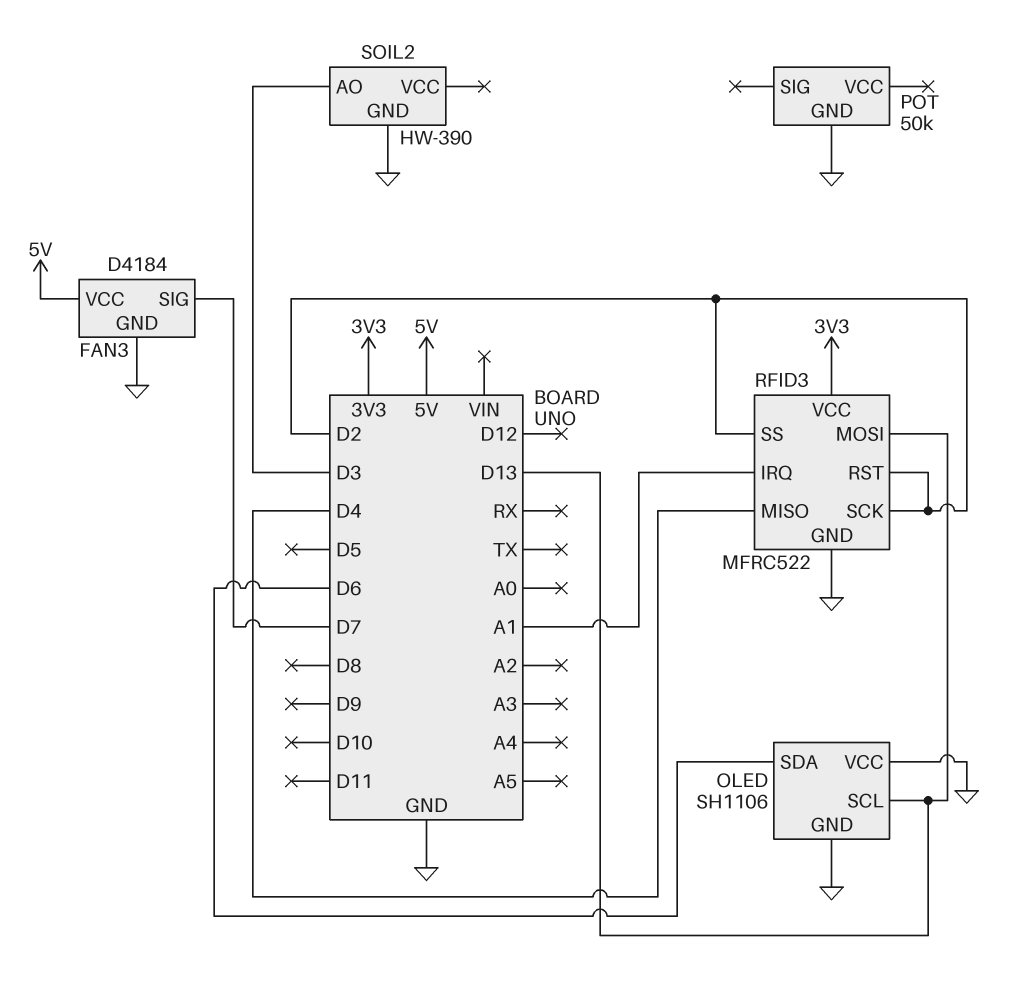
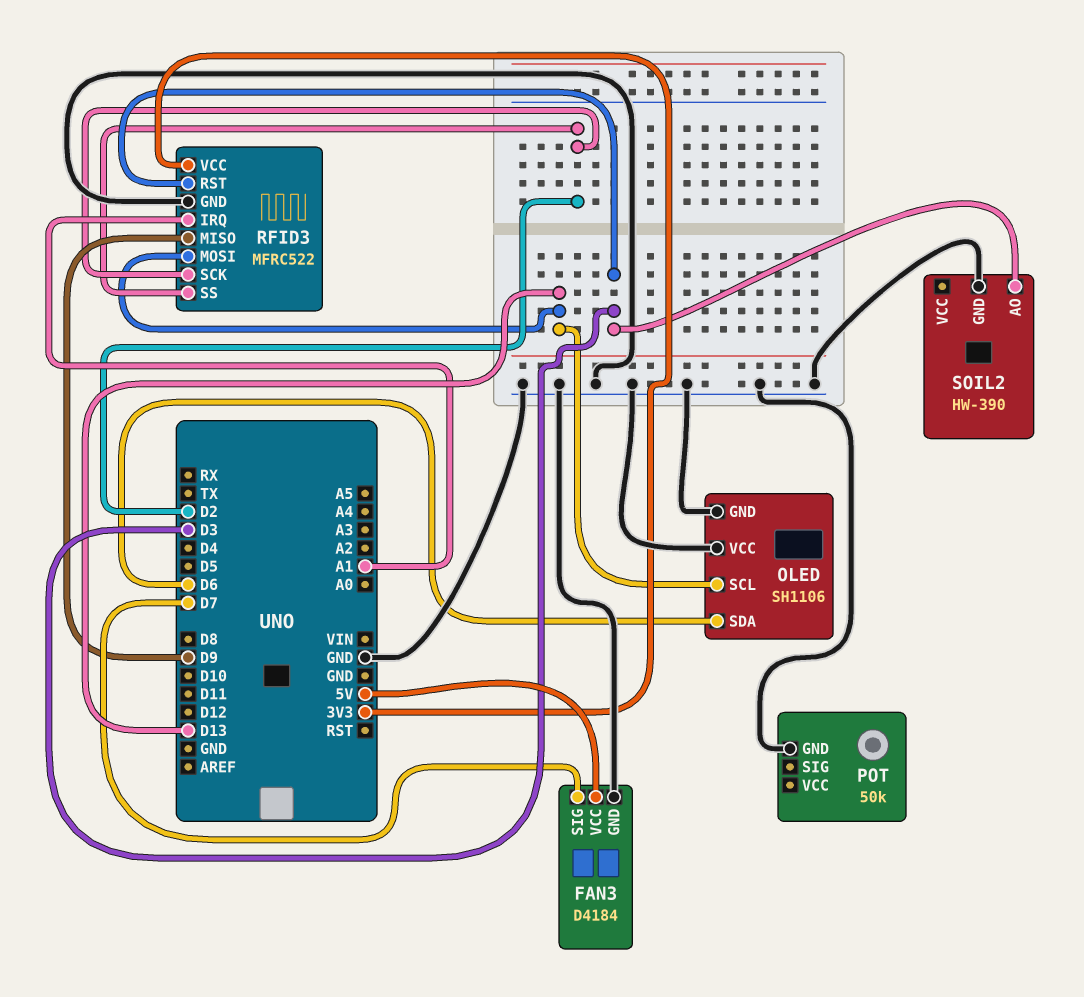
RFID3 pin MISO: D4 -> D9
RFID3 pin RST: D2 -> D3

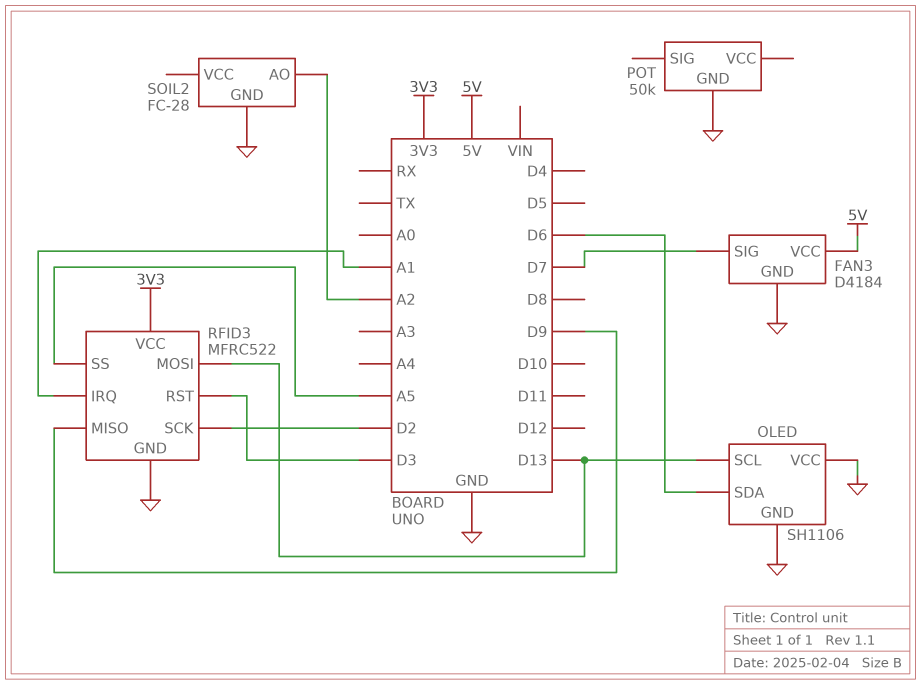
RFID3 pin SS: D2 -> A5
SOIL2: HW-390 -> FC-28
SOIL2 pin AO: D3 -> A2

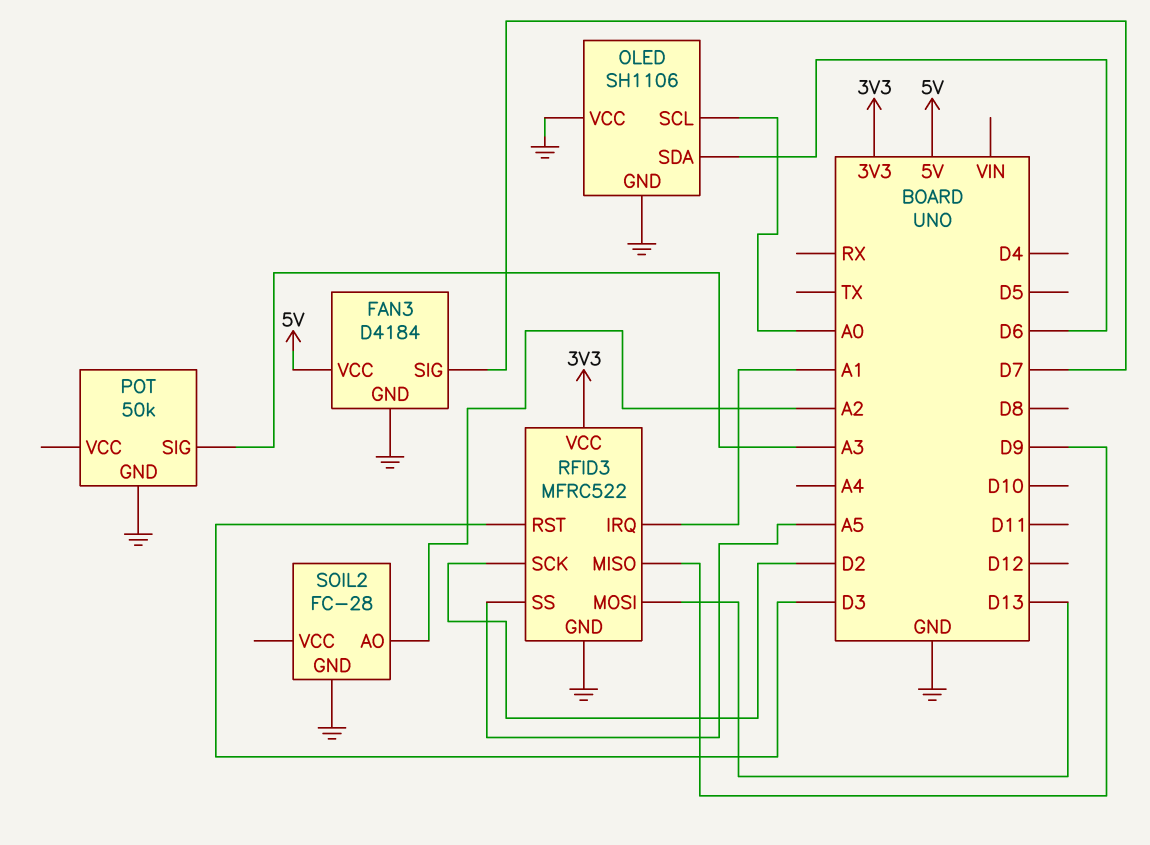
OLED pin SCL: D13 -> A0
POT pin SIG: none -> A3

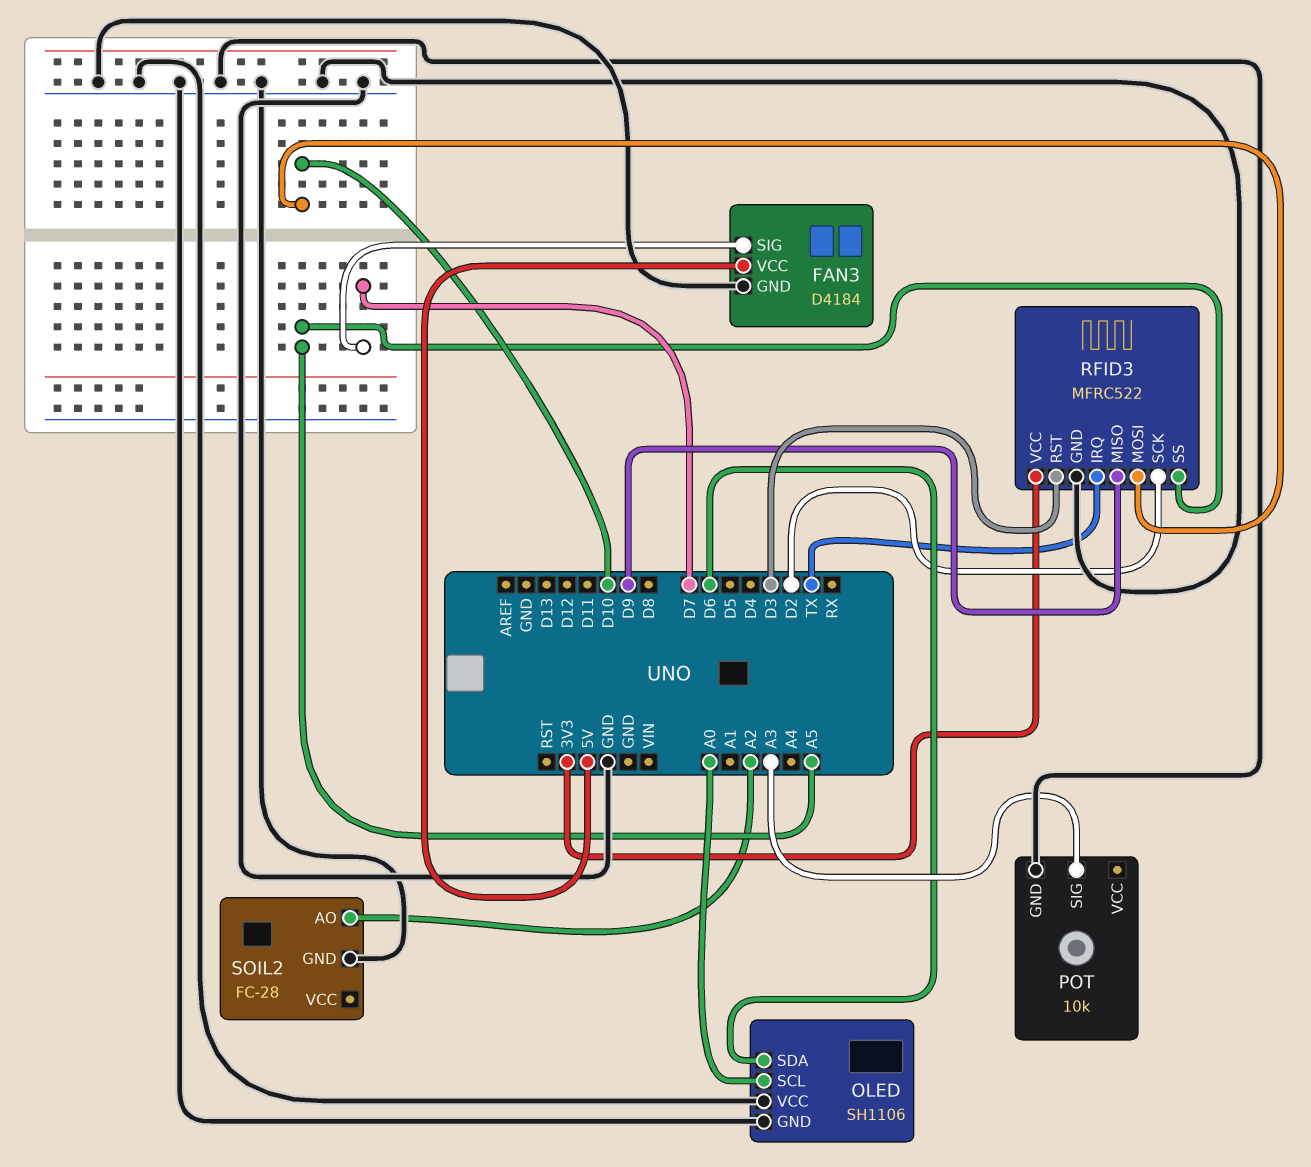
POT: 50k -> 10k
RFID3 pin IRQ: A1 -> TX
RFID3 pin MOSI: D13 -> D10

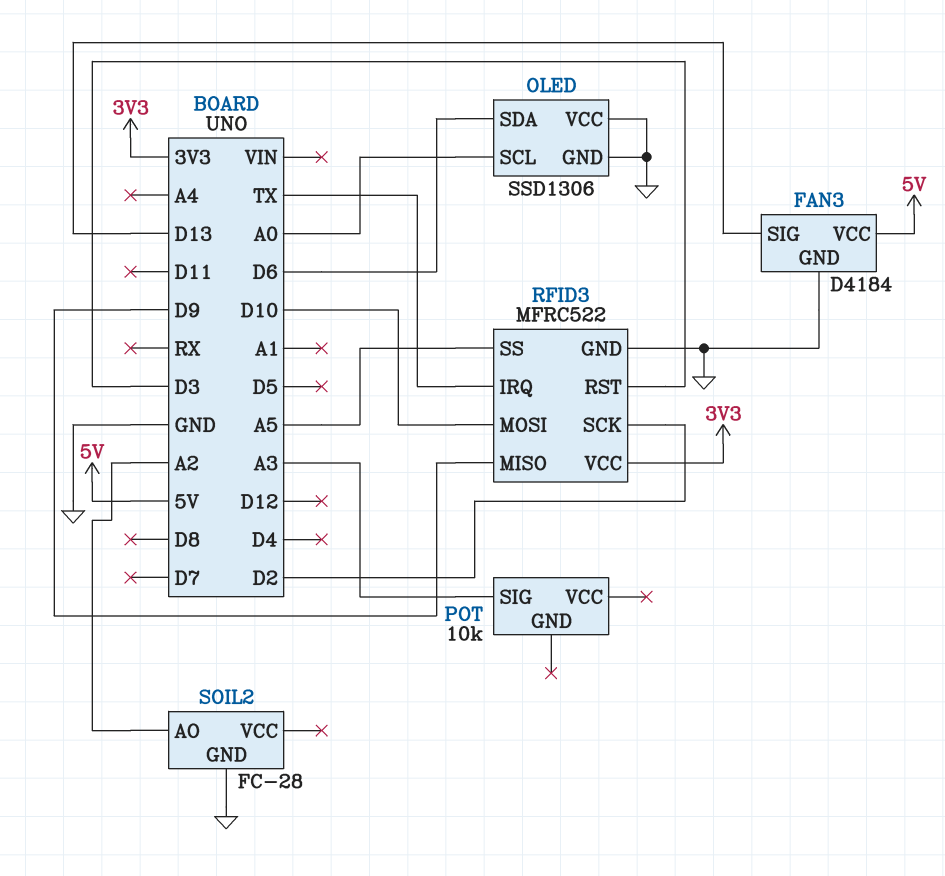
FAN3 pin SIG: D7 -> D13
OLED: SH1106 -> SSD1306
POT pin GND: GND -> none

